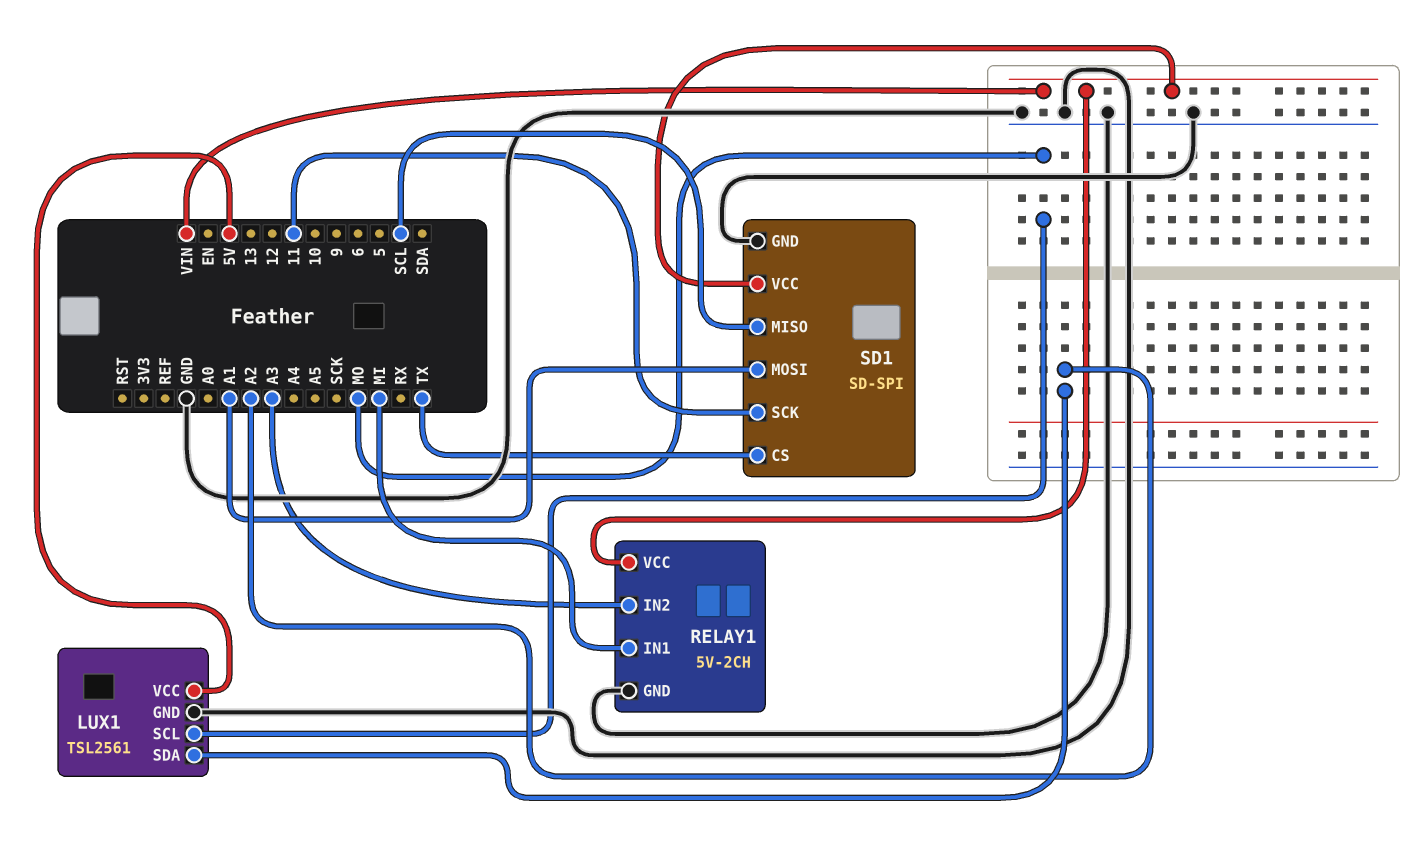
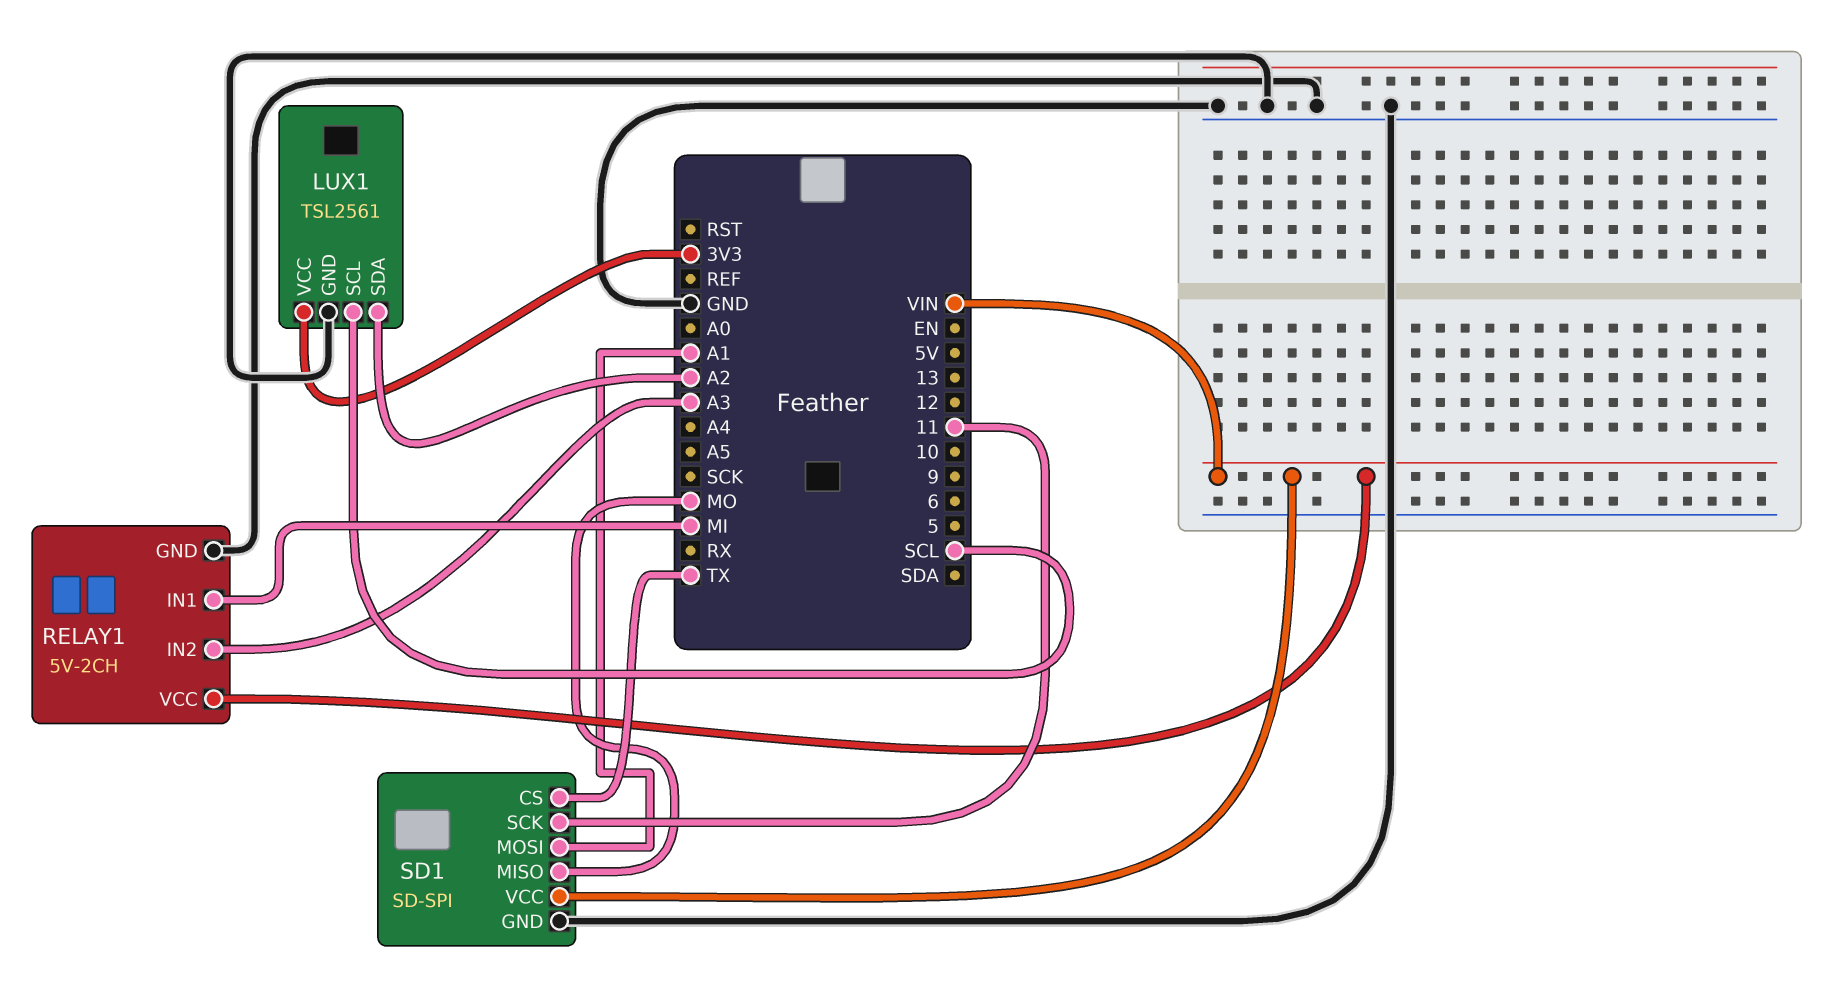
LUX1 pin SCL: MO -> SCL
LUX1 pin VCC: 5V -> 3V3
SD1 pin MISO: SCL -> MO

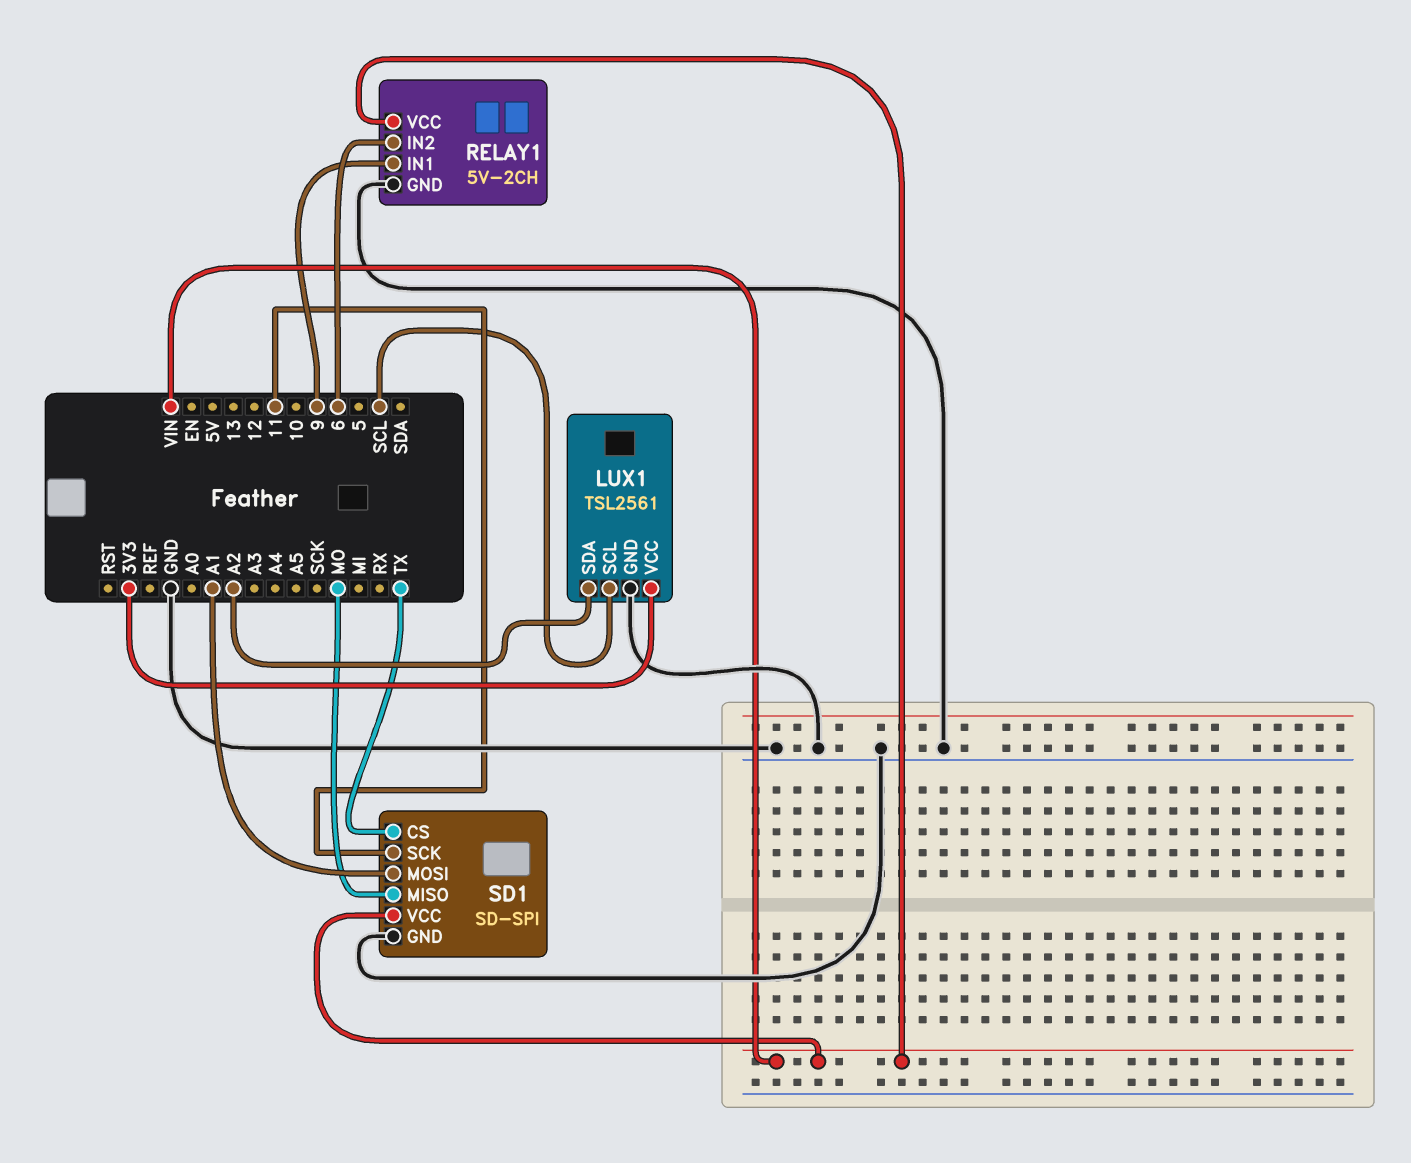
RELAY1 pin IN1: MI -> 9
RELAY1 pin IN2: A3 -> 6

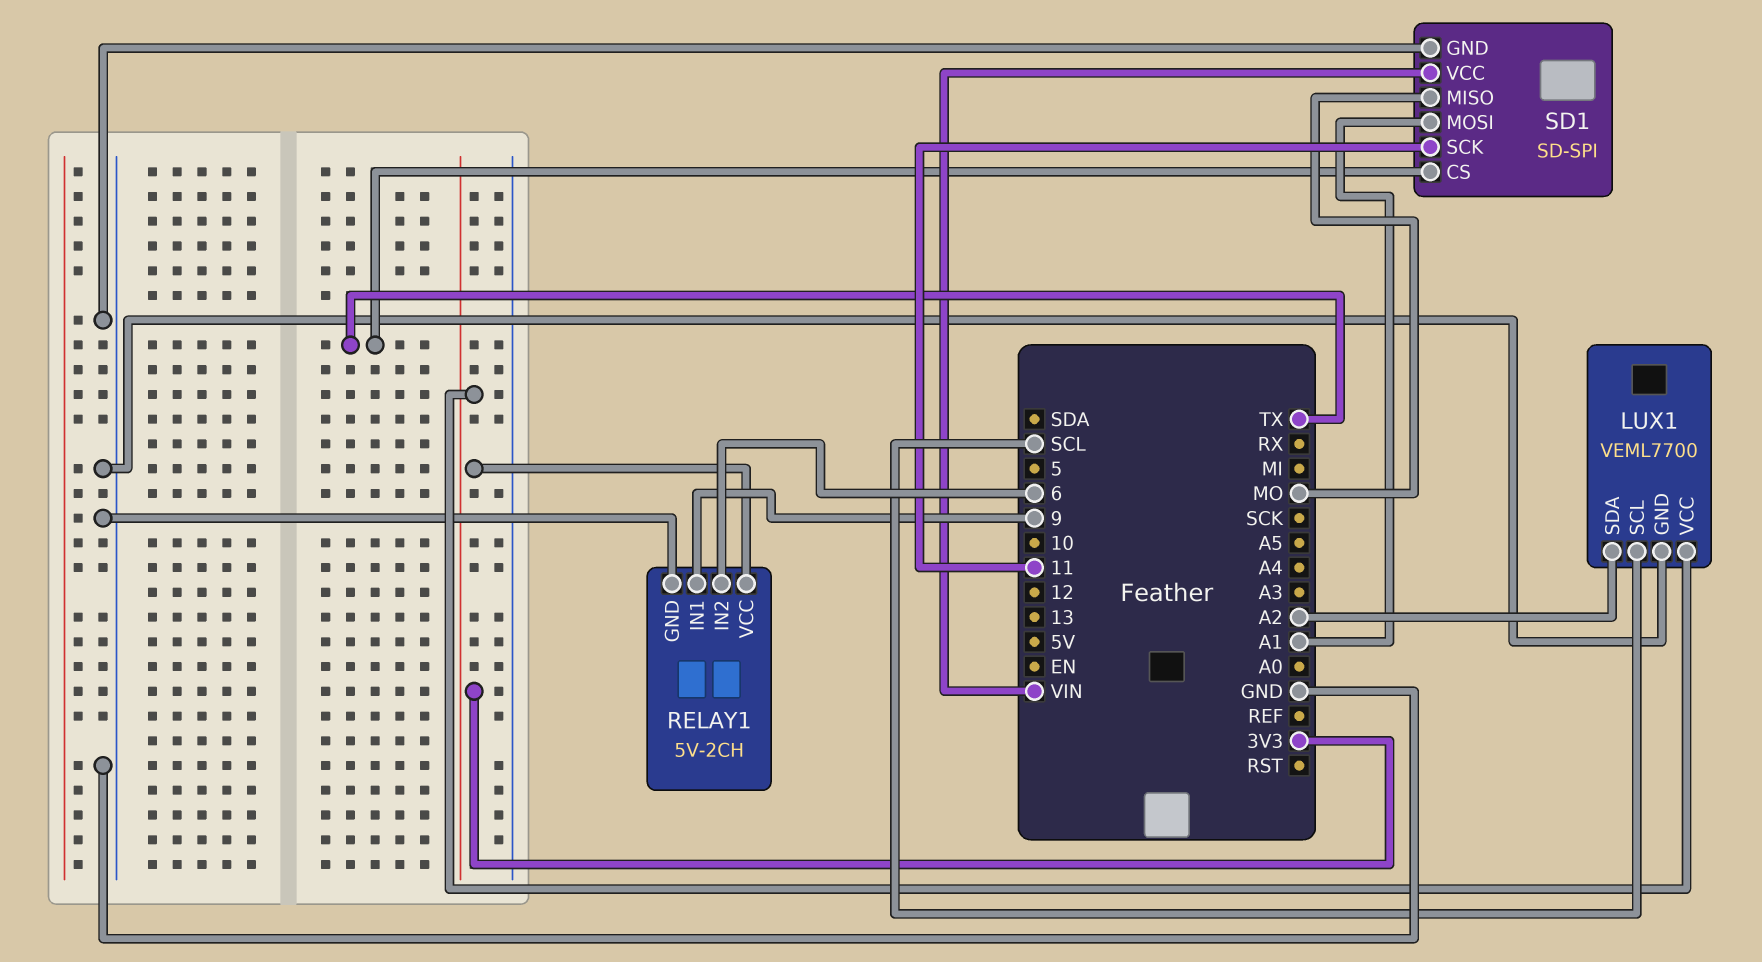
LUX1: TSL2561 -> VEML7700
RELAY1 pin VCC: VIN -> 3V3

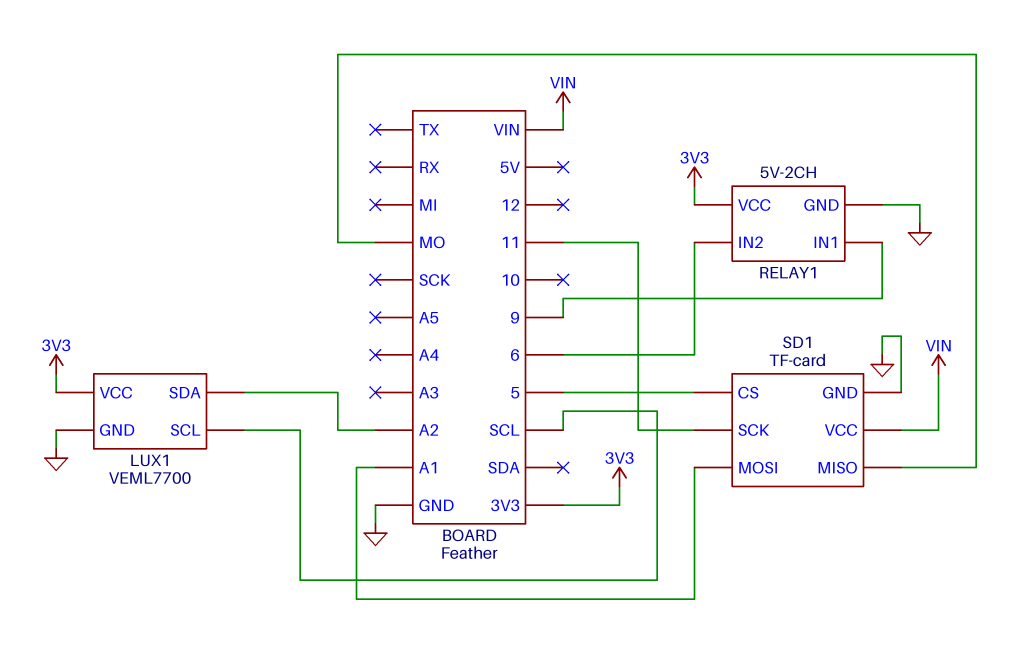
SD1: SD-SPI -> TF-card
SD1 pin CS: TX -> 5

